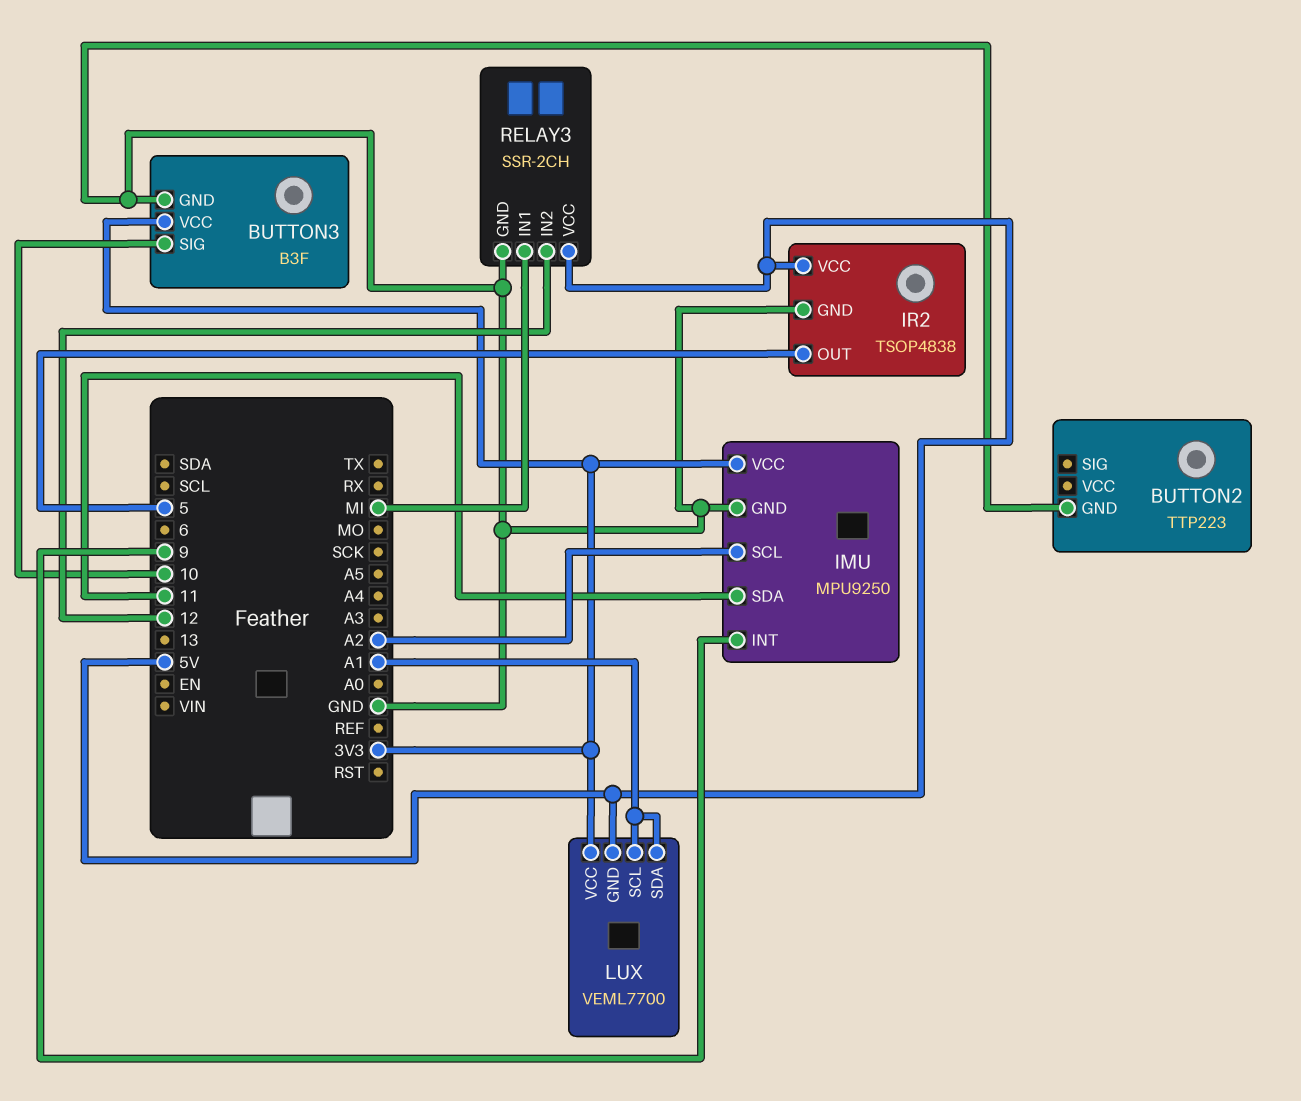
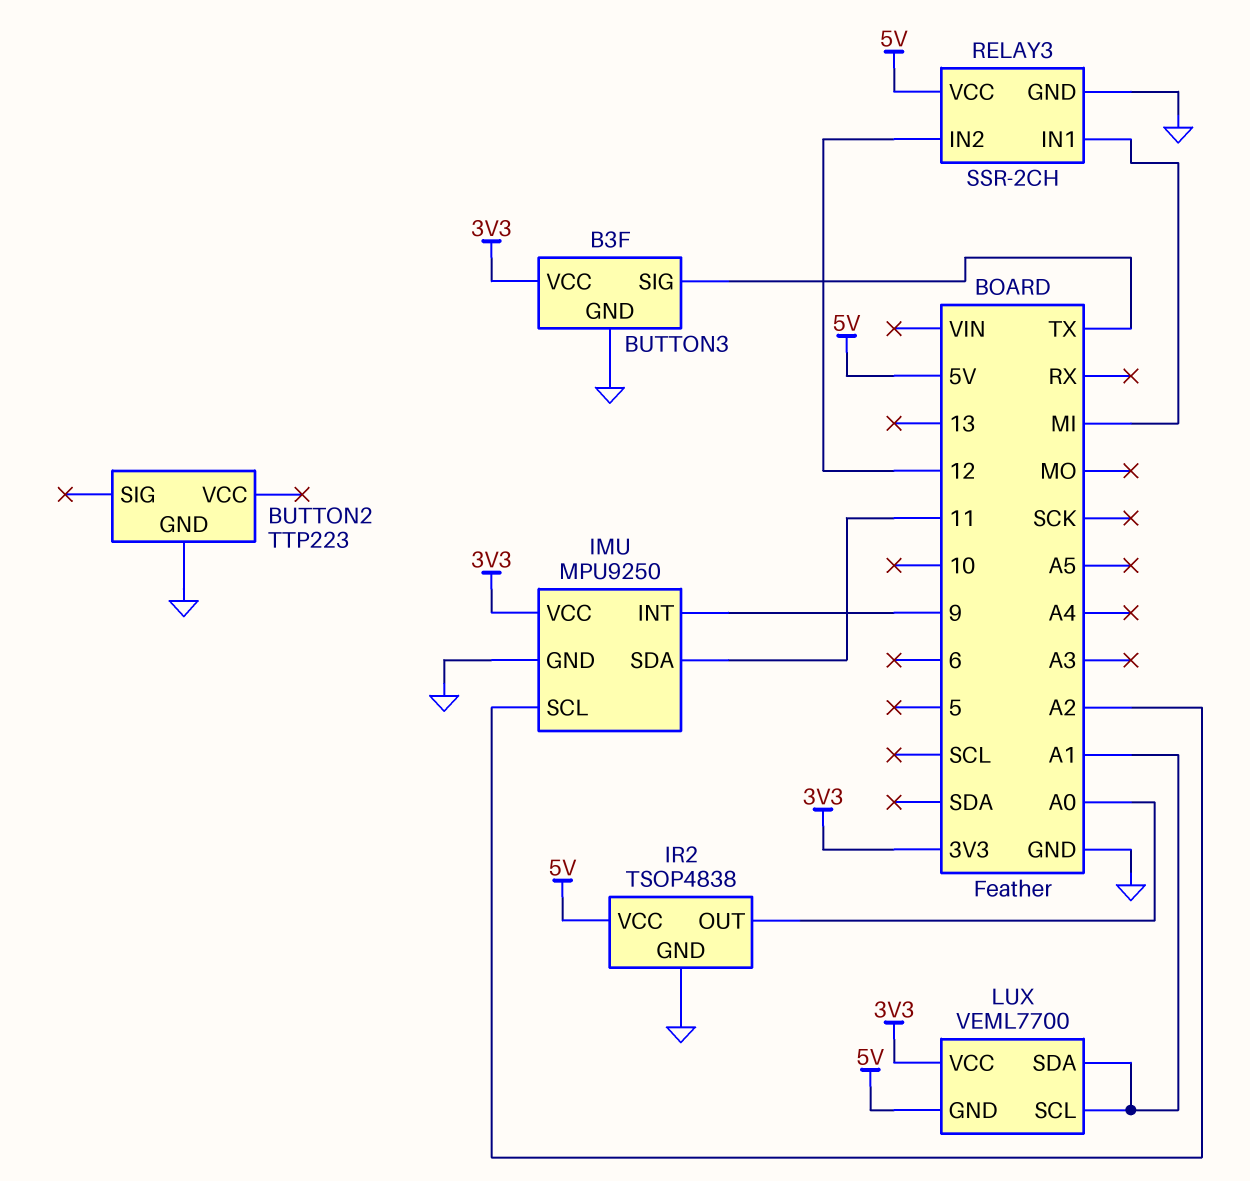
BUTTON3 pin SIG: 10 -> TX
IR2 pin OUT: 5 -> A0

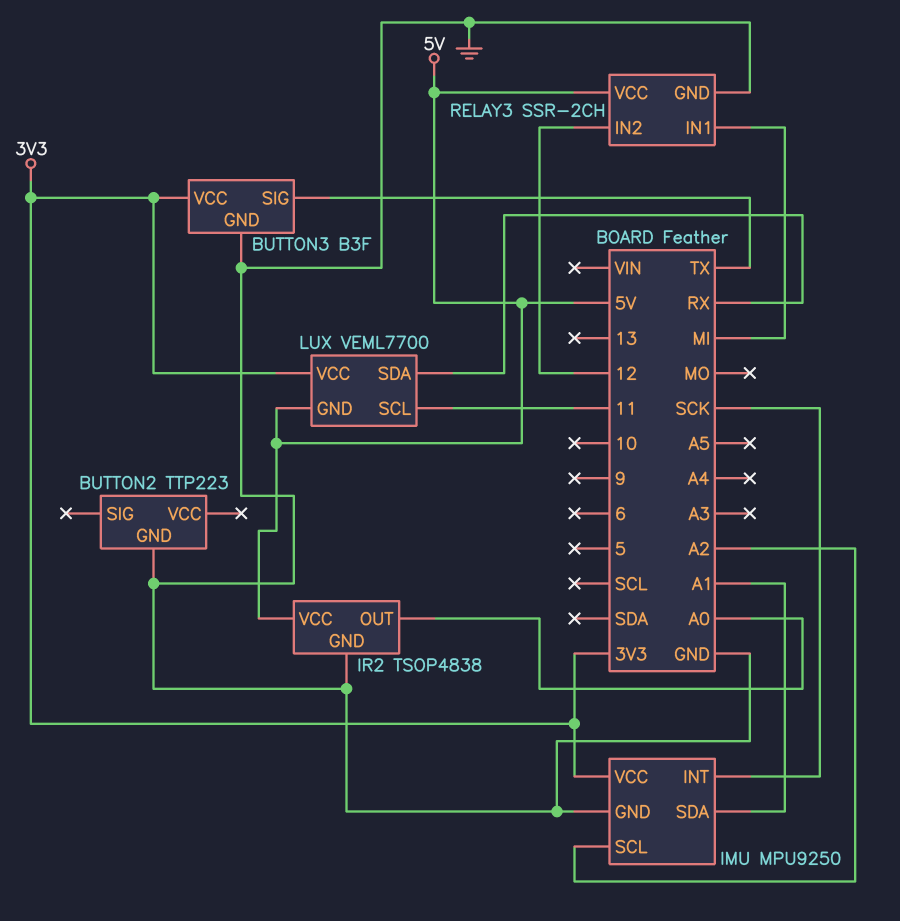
IMU pin INT: 9 -> SCK
IMU pin SDA: 11 -> A1
LUX pin SCL: A1 -> 11
LUX pin SDA: A1 -> RX

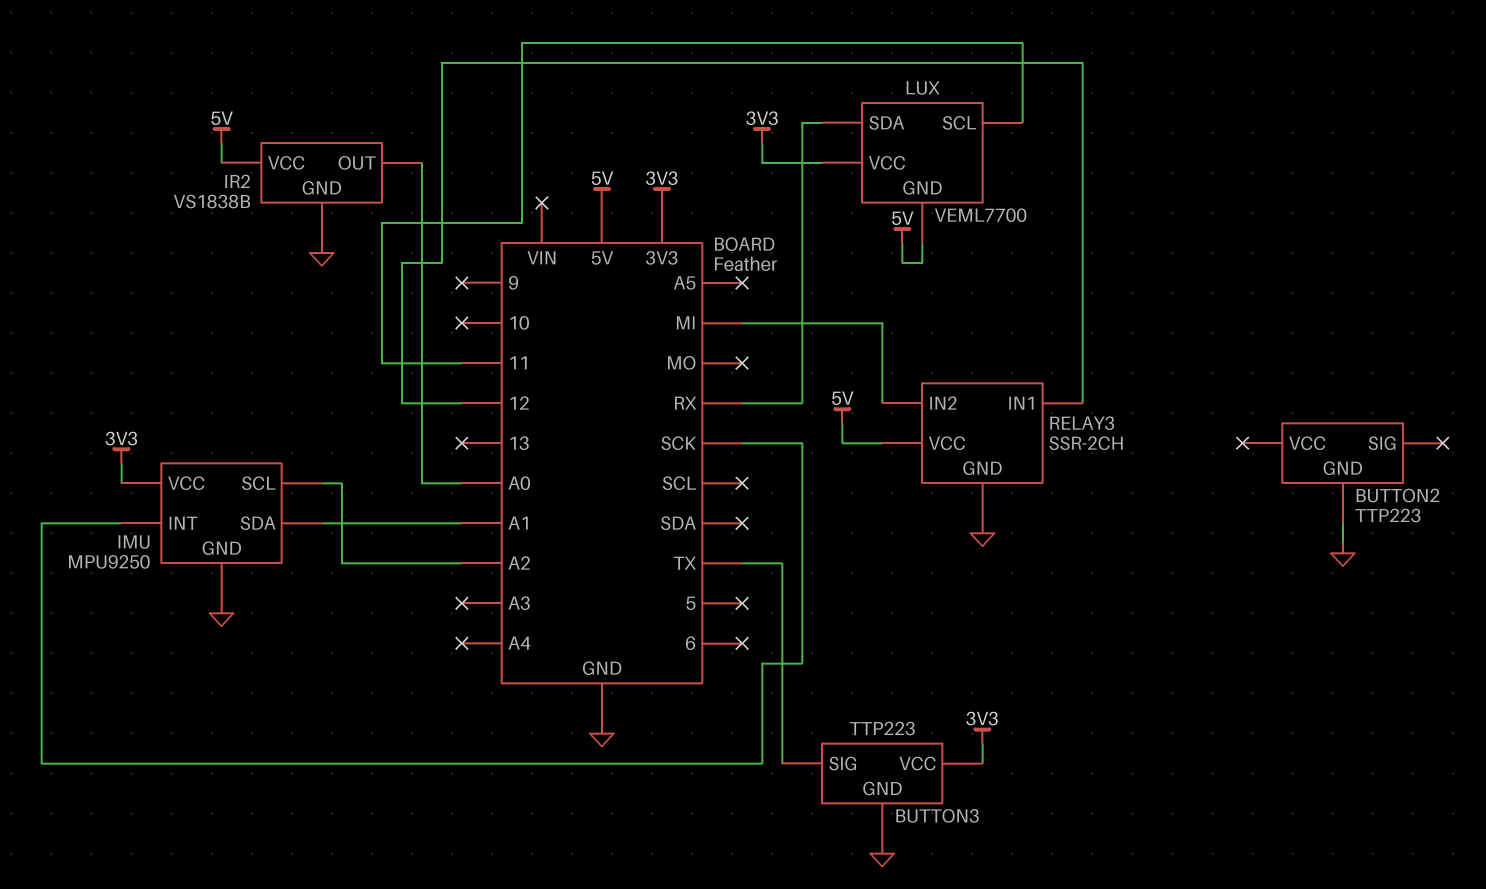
BUTTON3: B3F -> TTP223
IR2: TSOP4838 -> VS1838B
RELAY3 pin IN1: MI -> 12
RELAY3 pin IN2: 12 -> MI

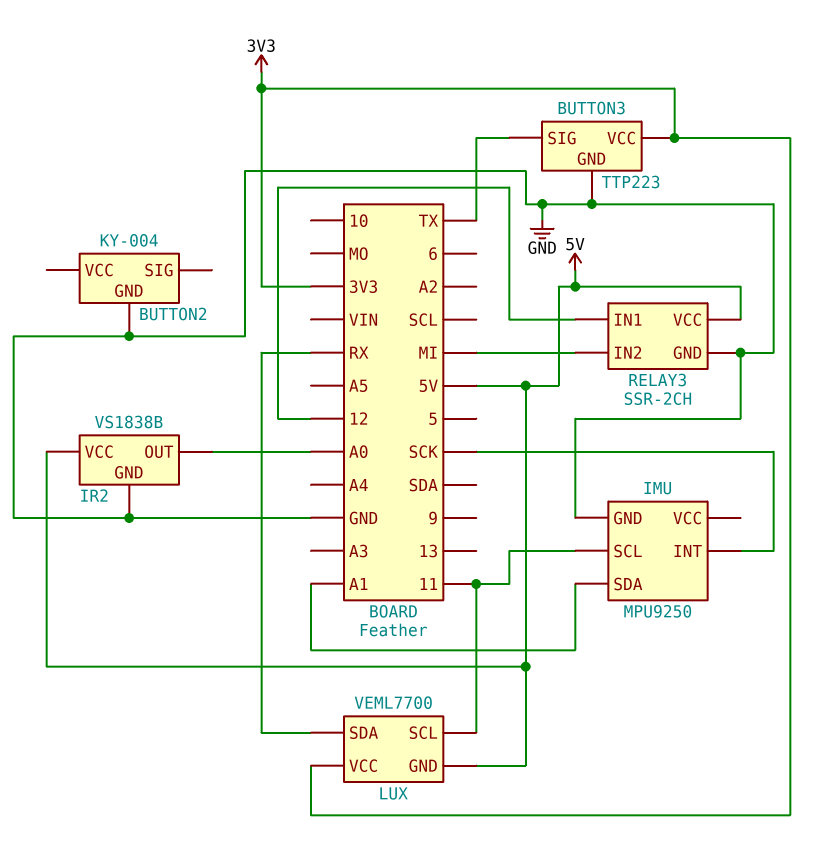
BUTTON2: TTP223 -> KY-004
IMU pin SCL: A2 -> 11
IMU pin VCC: 3V3 -> none

